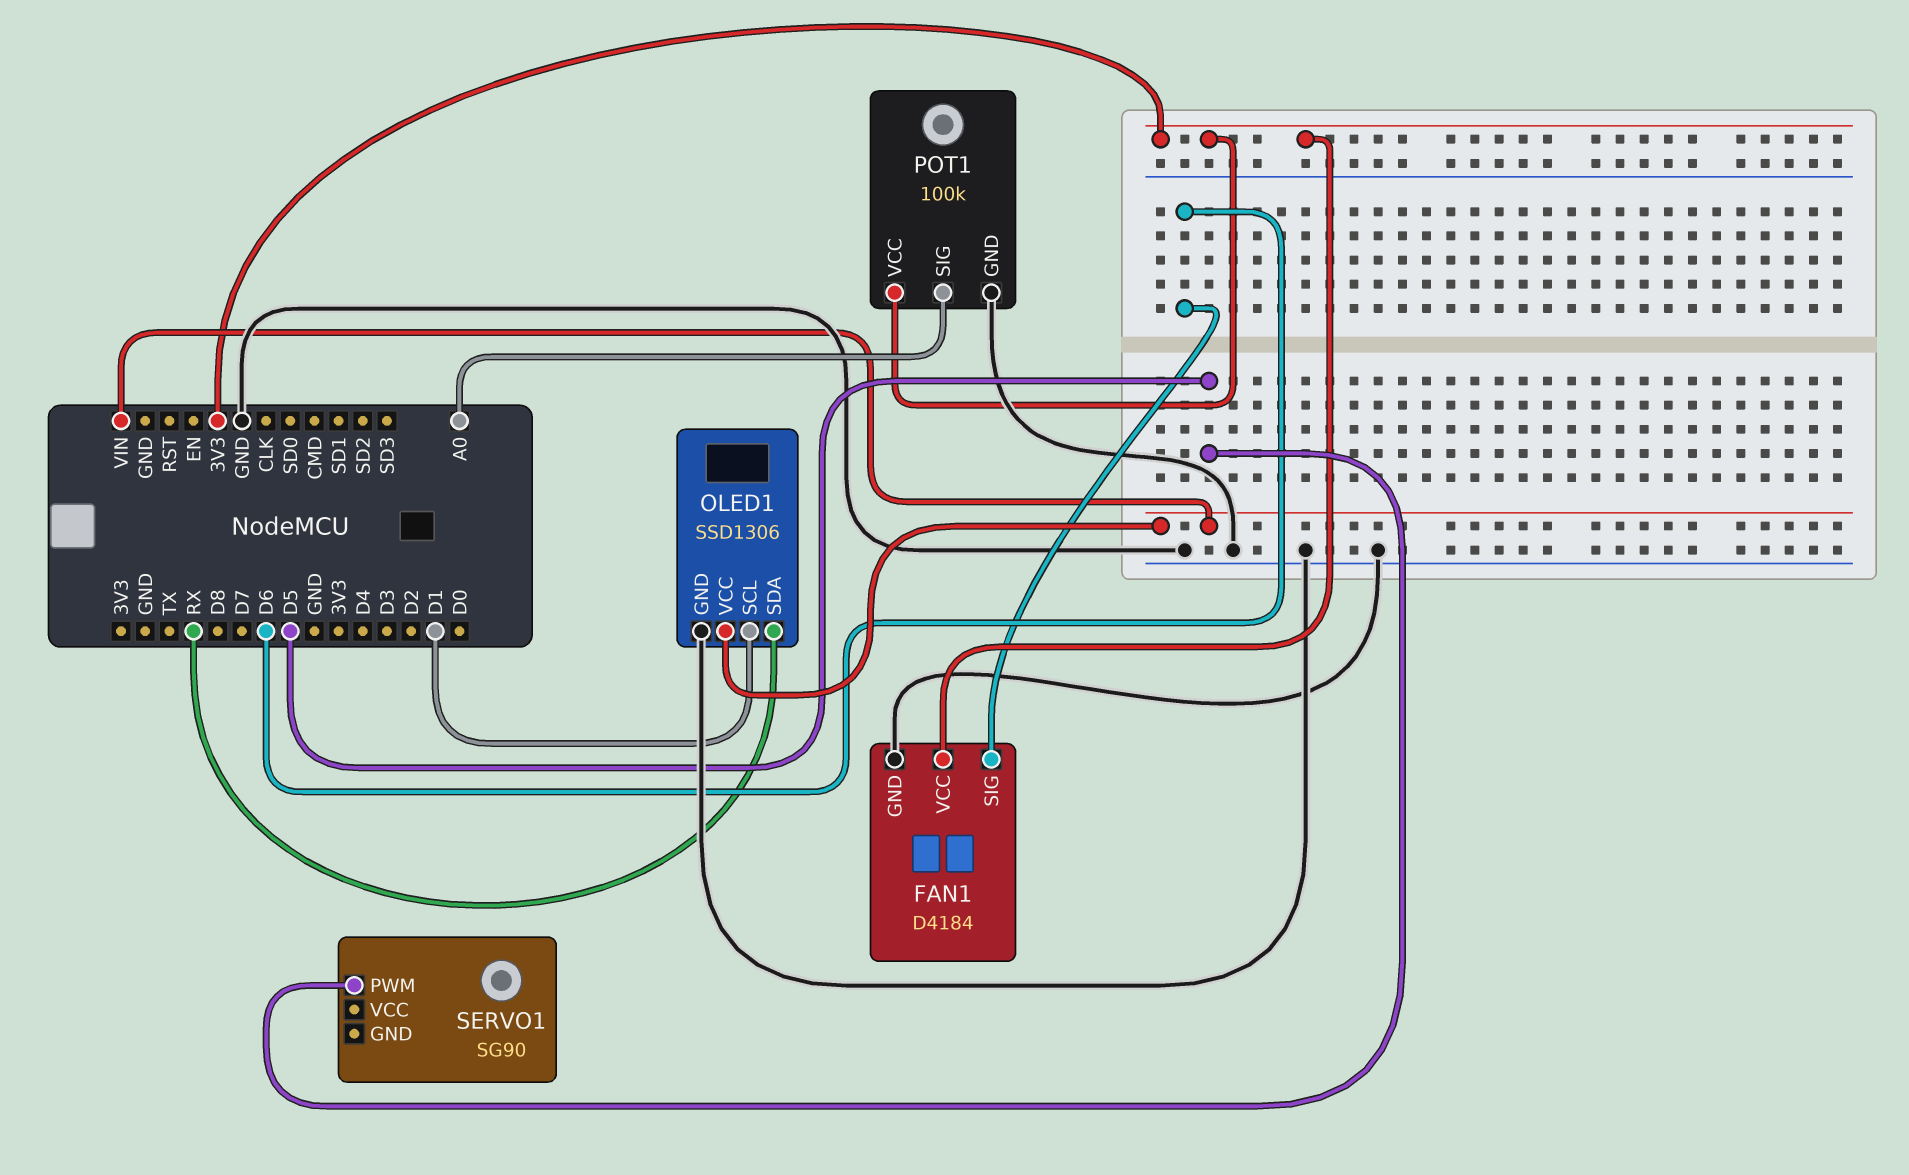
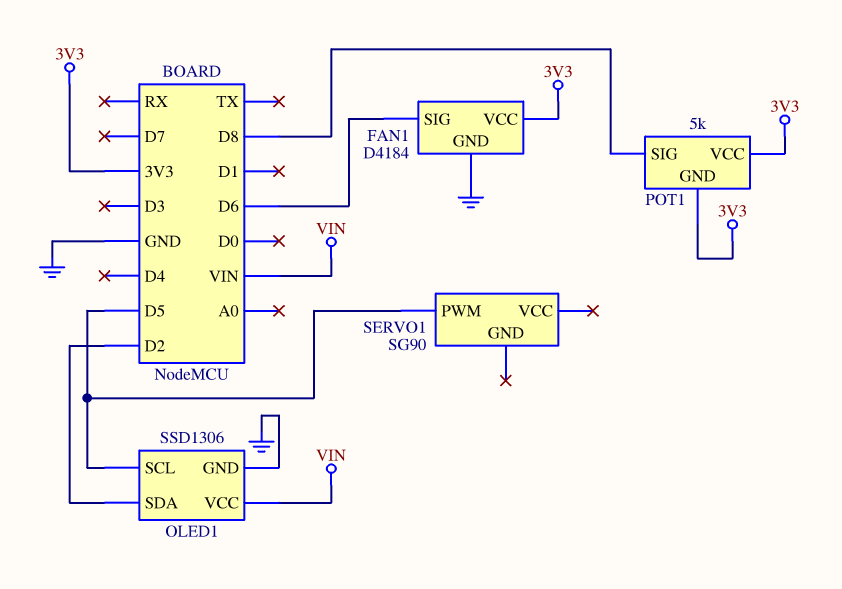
OLED1 pin SCL: D1 -> D5
OLED1 pin SDA: RX -> D2
POT1: 100k -> 5k
POT1 pin GND: GND -> 3V3
POT1 pin SIG: A0 -> D8

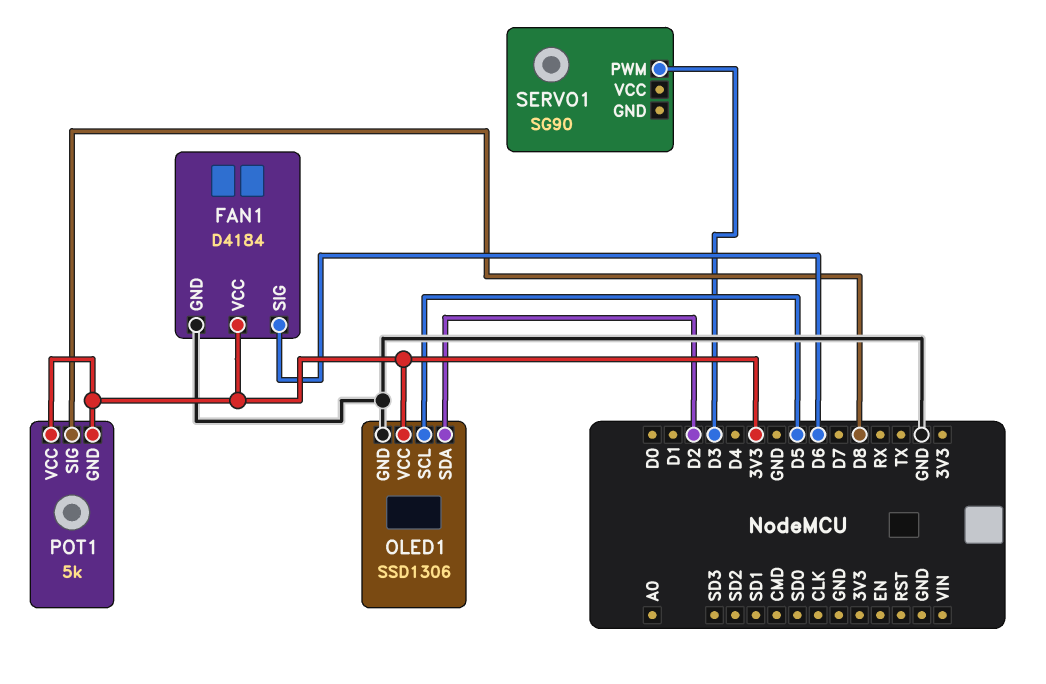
OLED1 pin VCC: VIN -> 3V3
SERVO1 pin PWM: D5 -> D3

